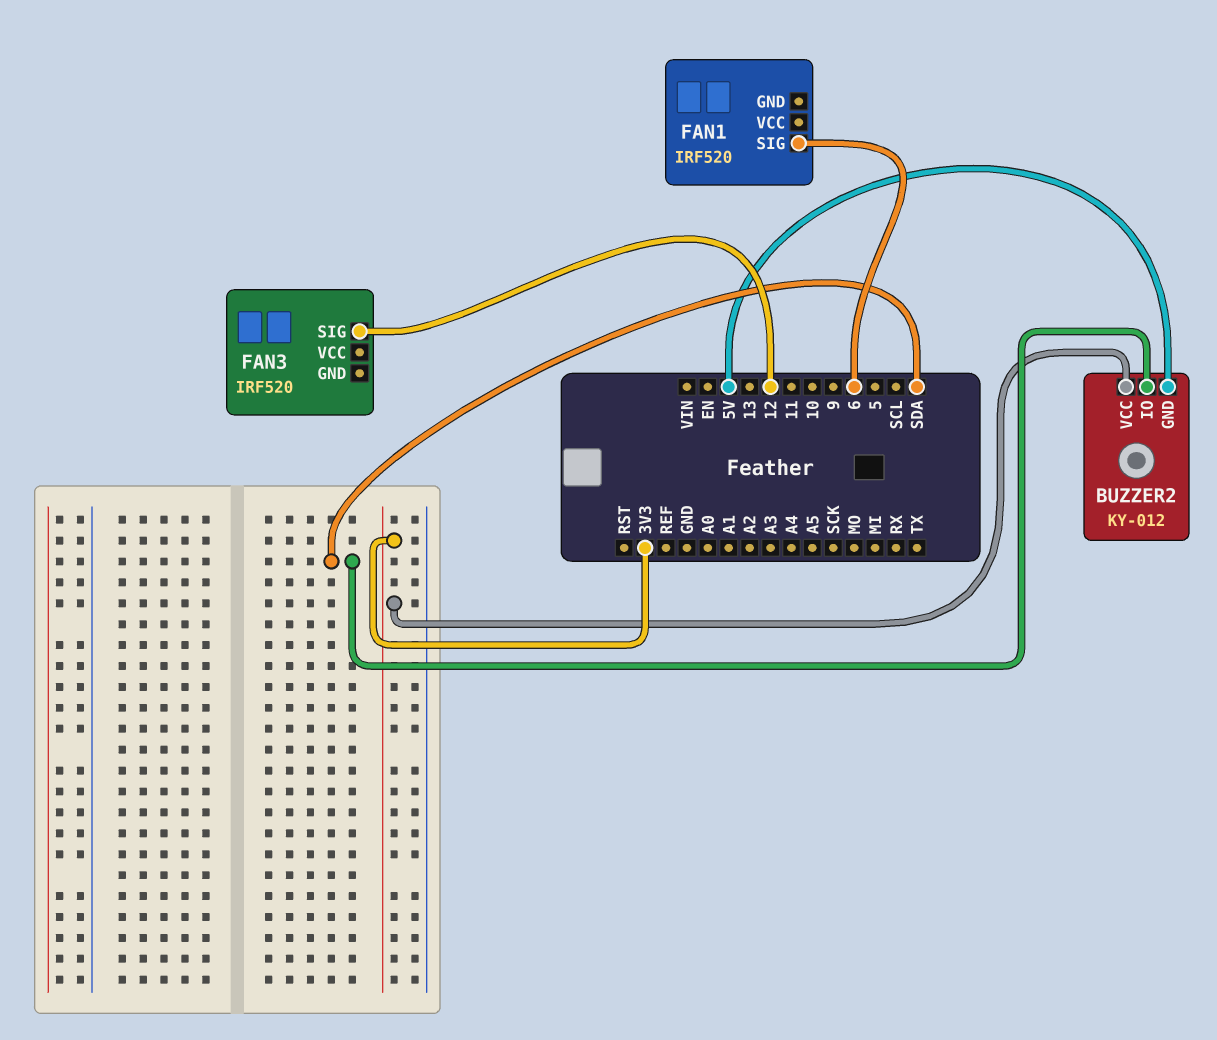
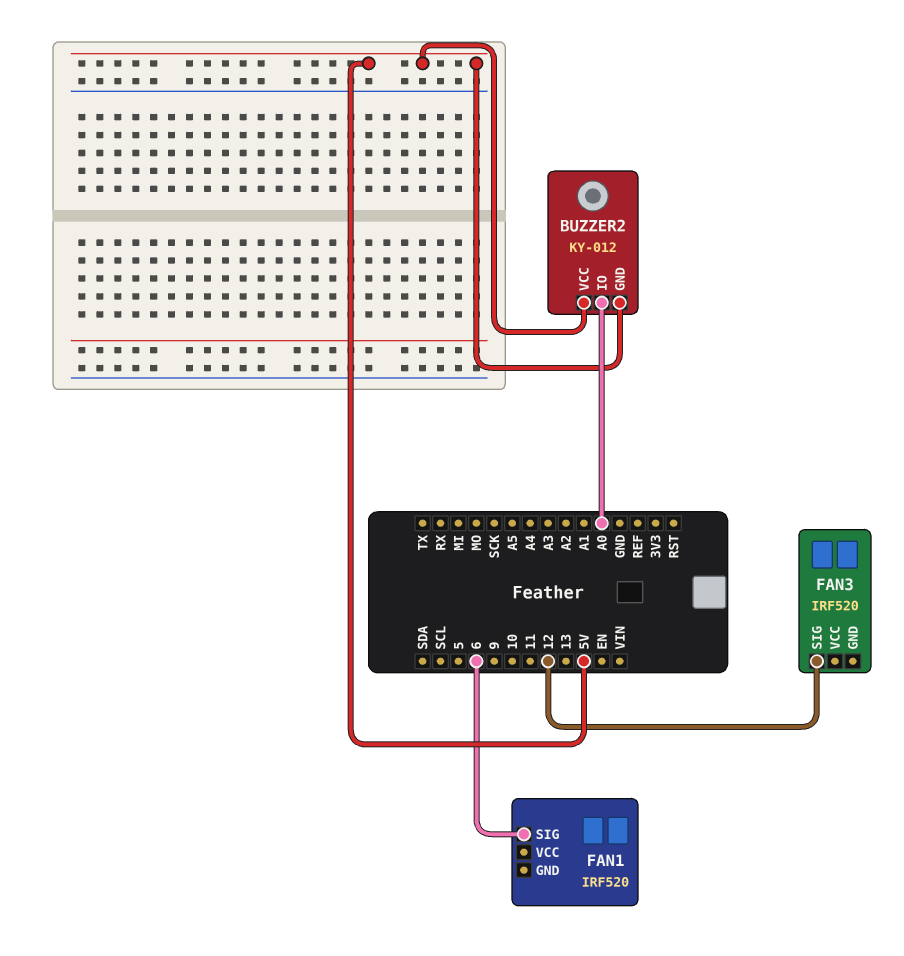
BUZZER2 pin IO: SDA -> A0
BUZZER2 pin VCC: 3V3 -> 5V

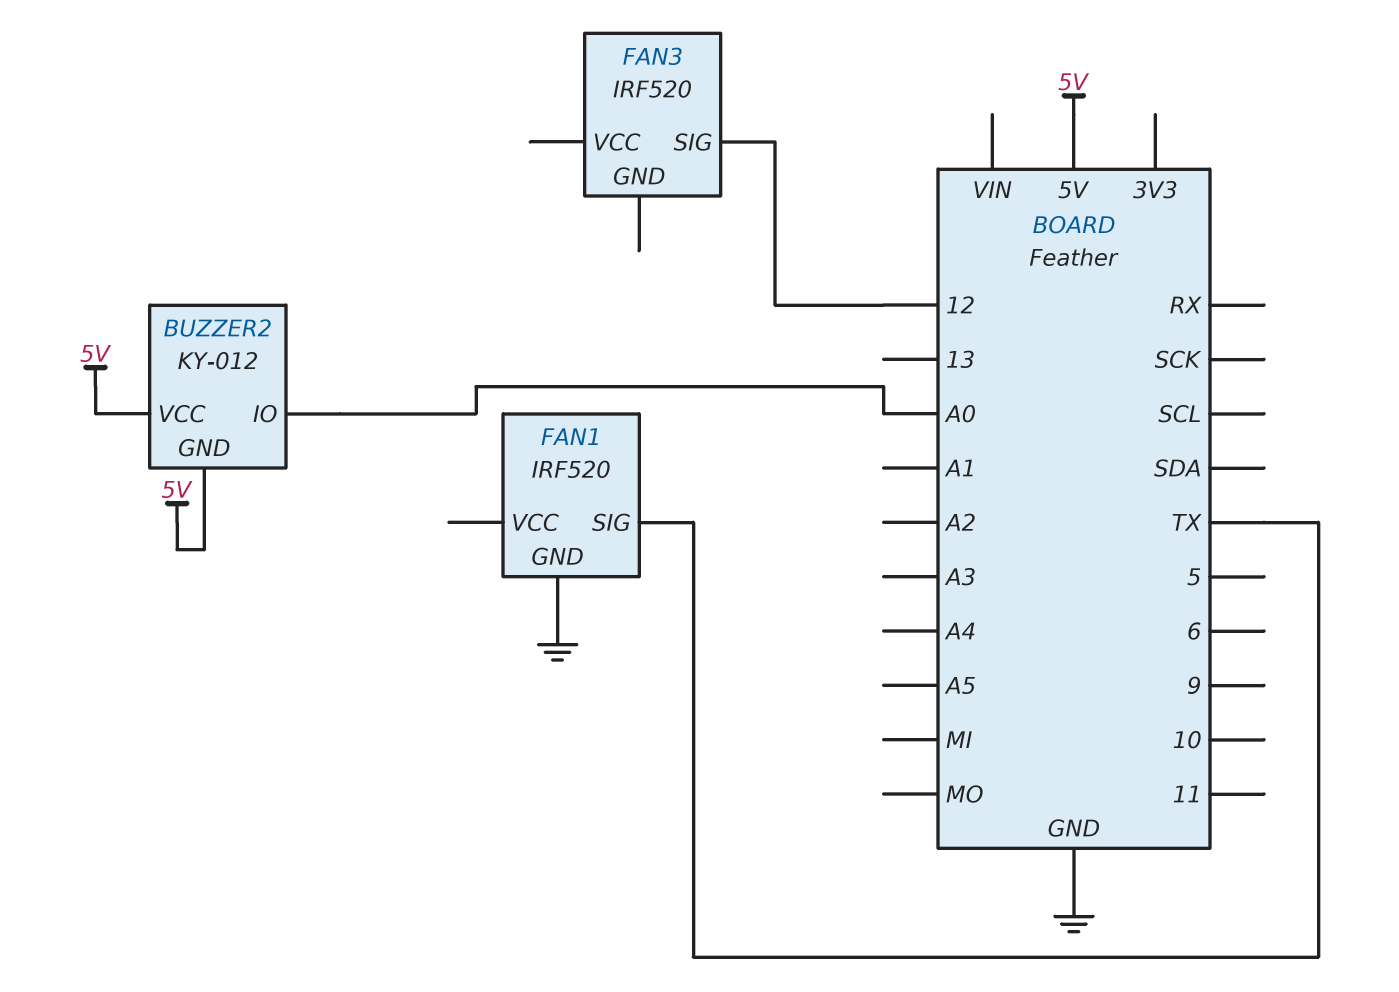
FAN1 pin GND: none -> GND
FAN1 pin SIG: 6 -> TX

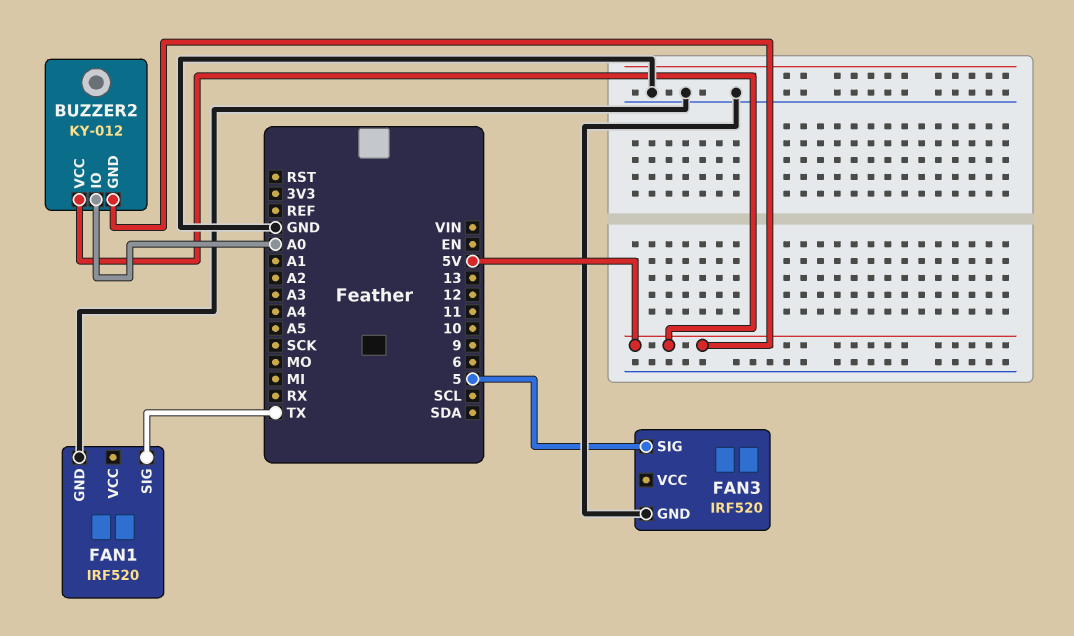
FAN3 pin GND: none -> GND
FAN3 pin SIG: 12 -> 5

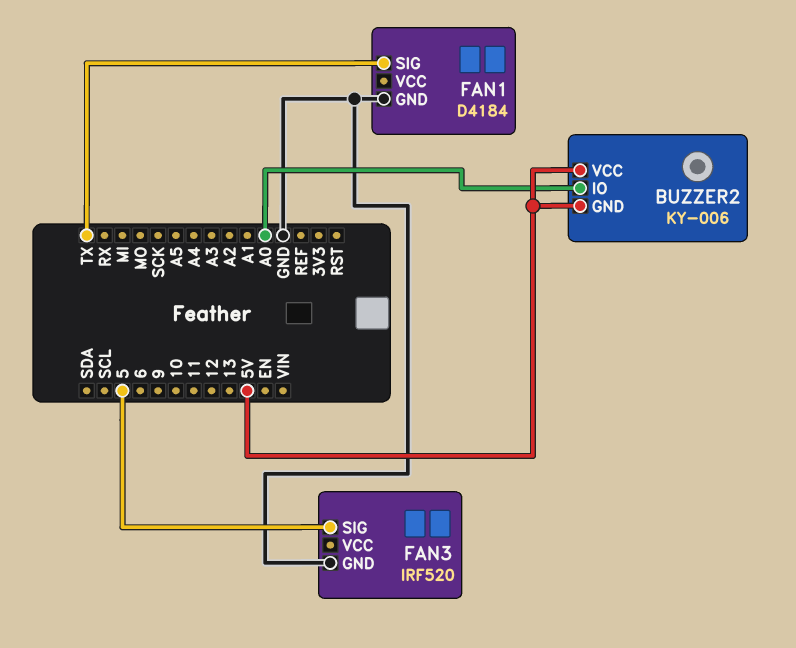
BUZZER2: KY-012 -> KY-006
FAN1: IRF520 -> D4184

